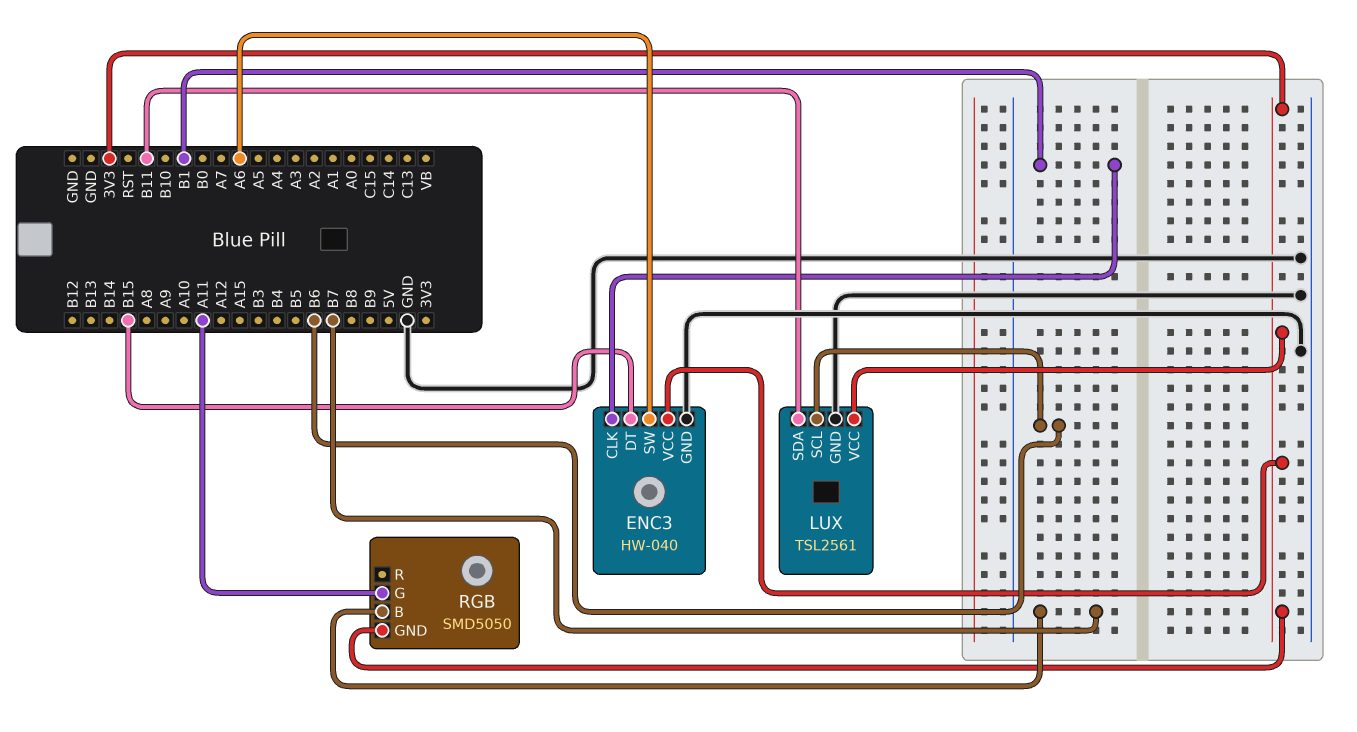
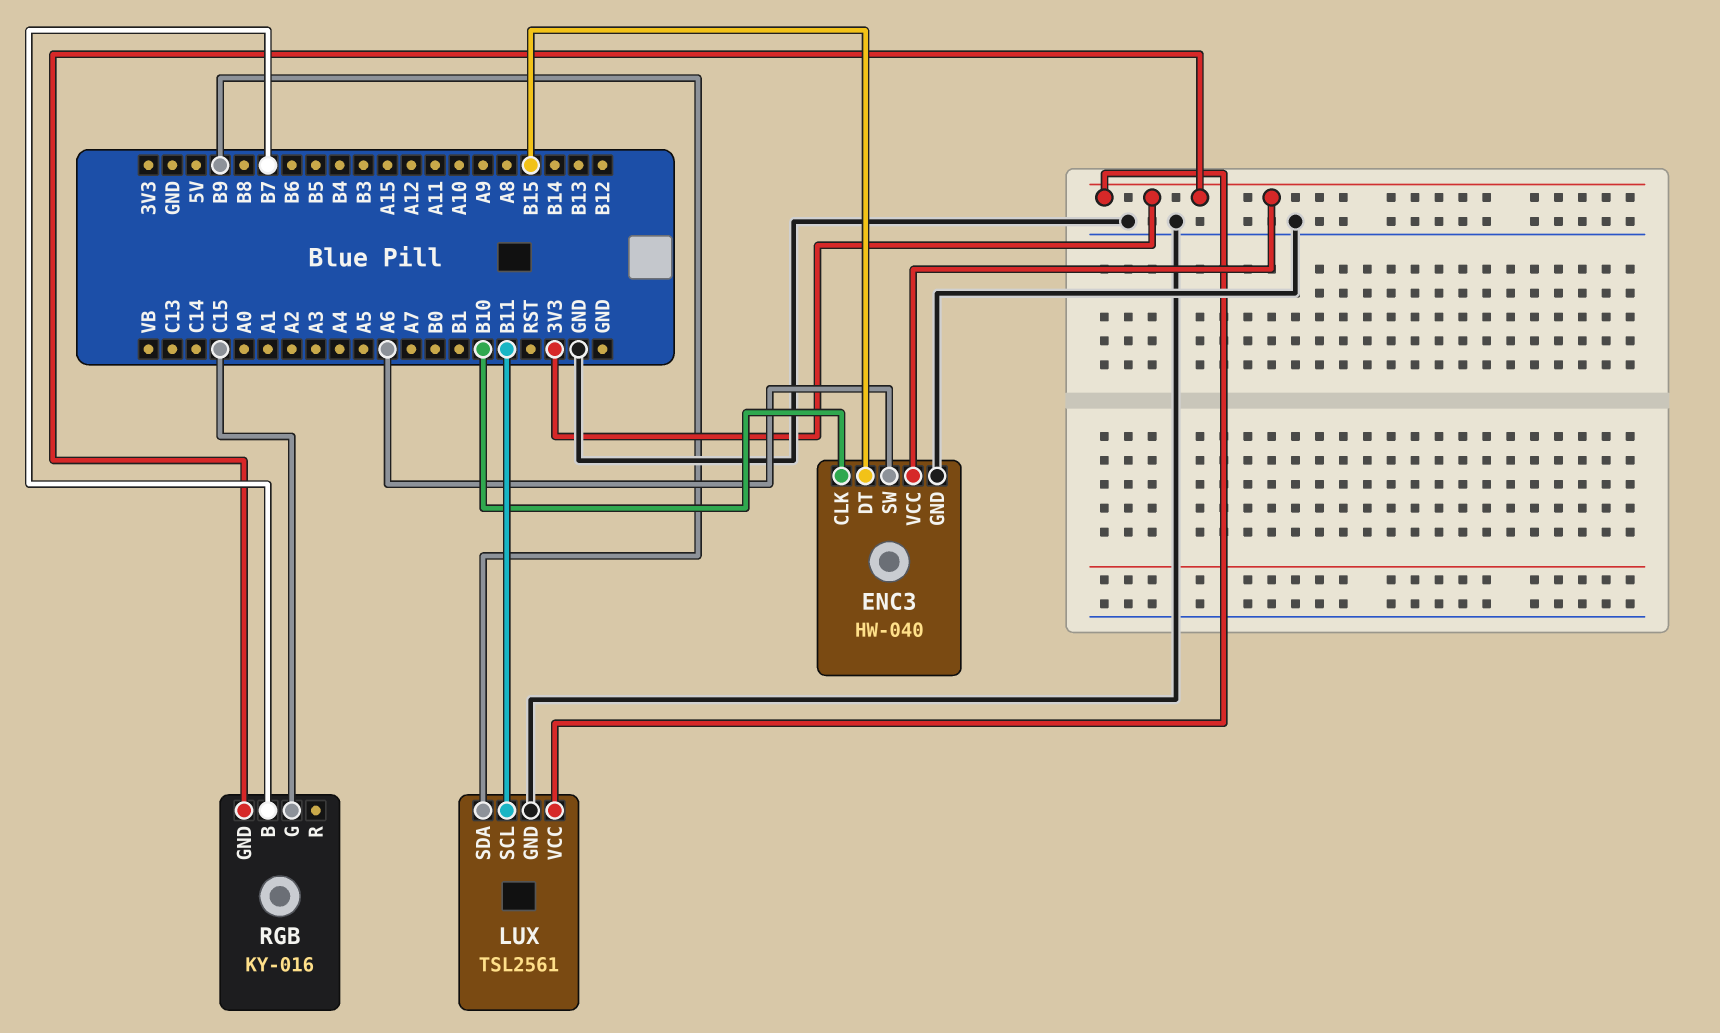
ENC3 pin CLK: B1 -> B10
LUX pin SCL: B6 -> B11
LUX pin SDA: B11 -> B9
RGB: SMD5050 -> KY-016
RGB pin G: A11 -> C15

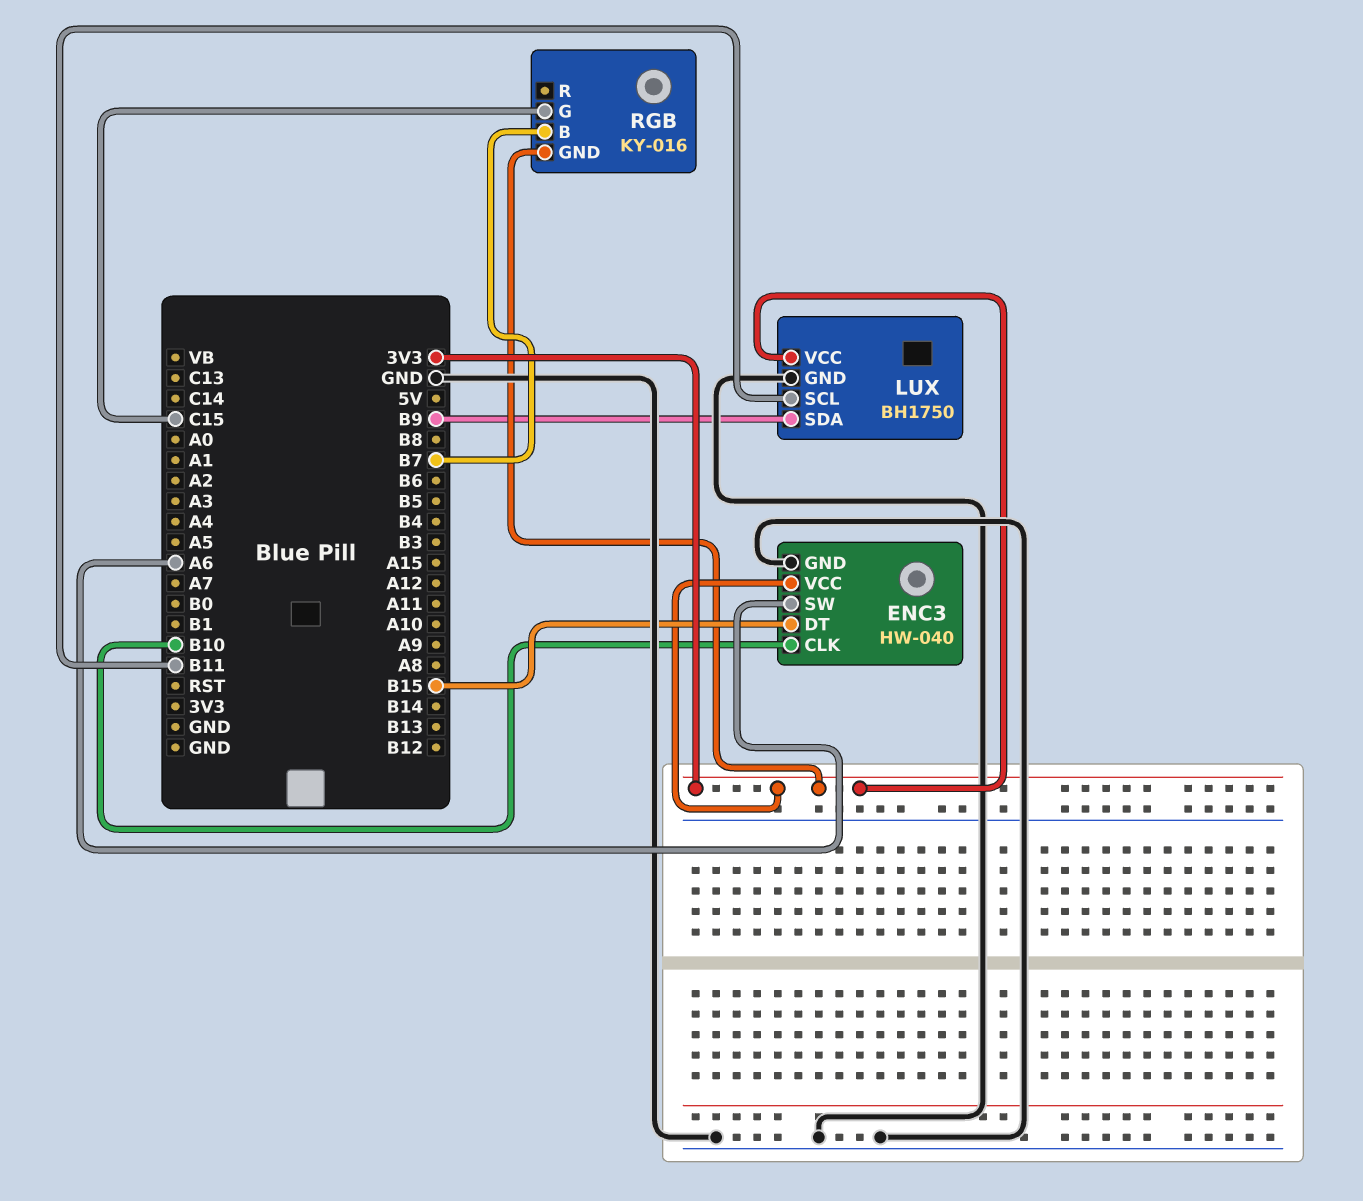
LUX: TSL2561 -> BH1750

